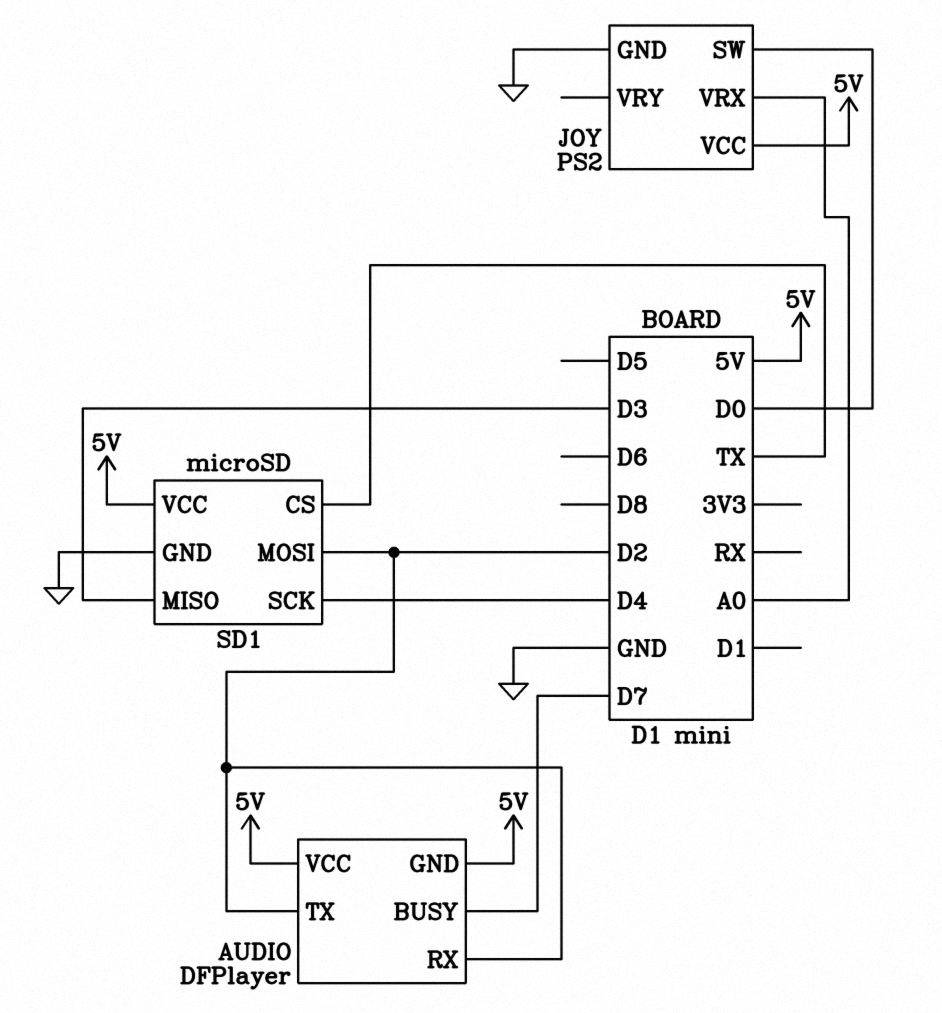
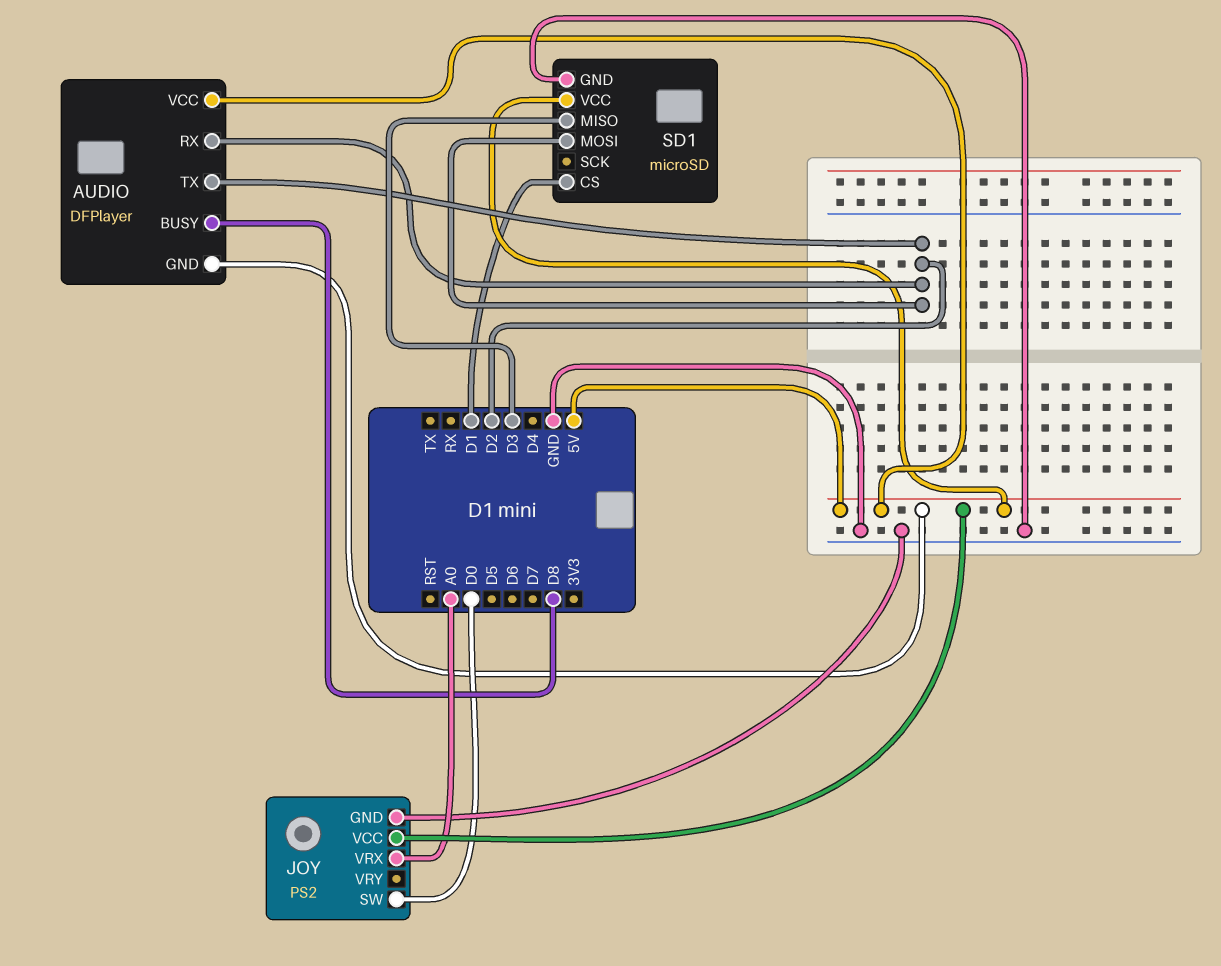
AUDIO pin BUSY: D7 -> D8
SD1 pin CS: TX -> D1
SD1 pin SCK: D4 -> none

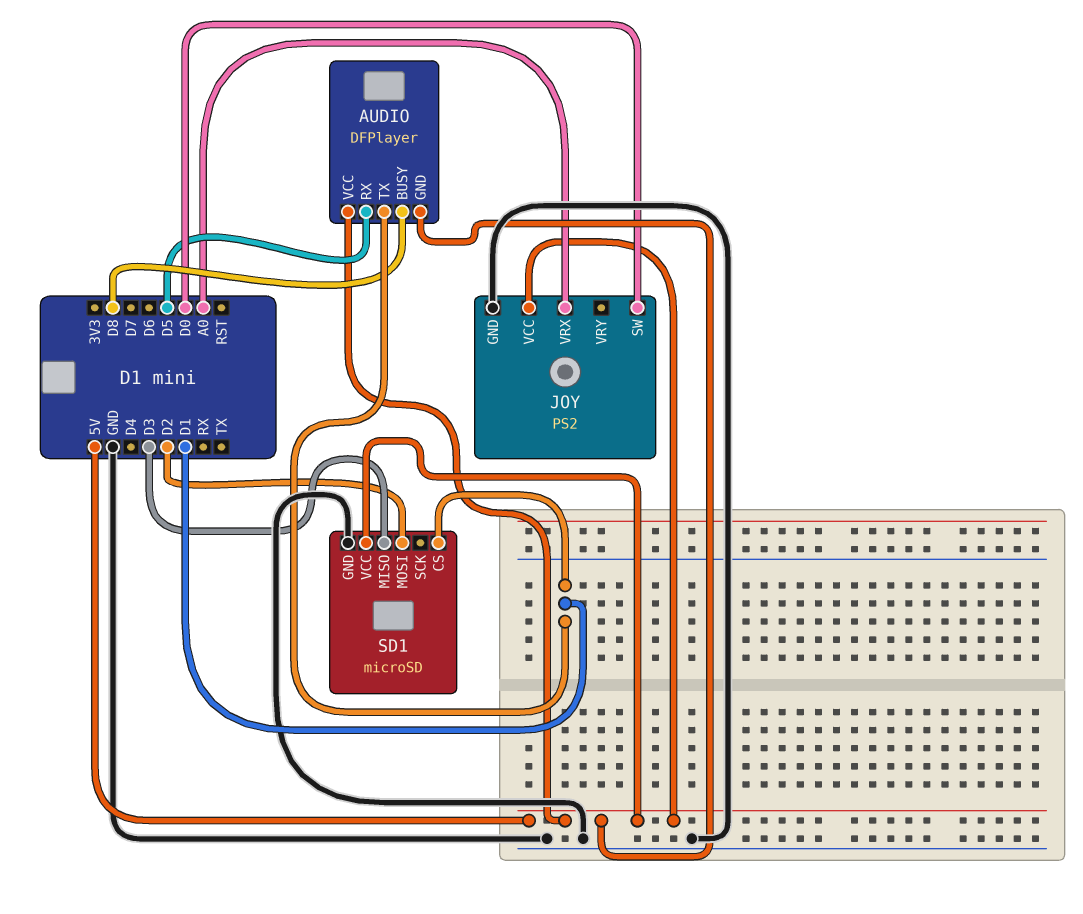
AUDIO pin RX: D2 -> D5
AUDIO pin TX: D2 -> D1

